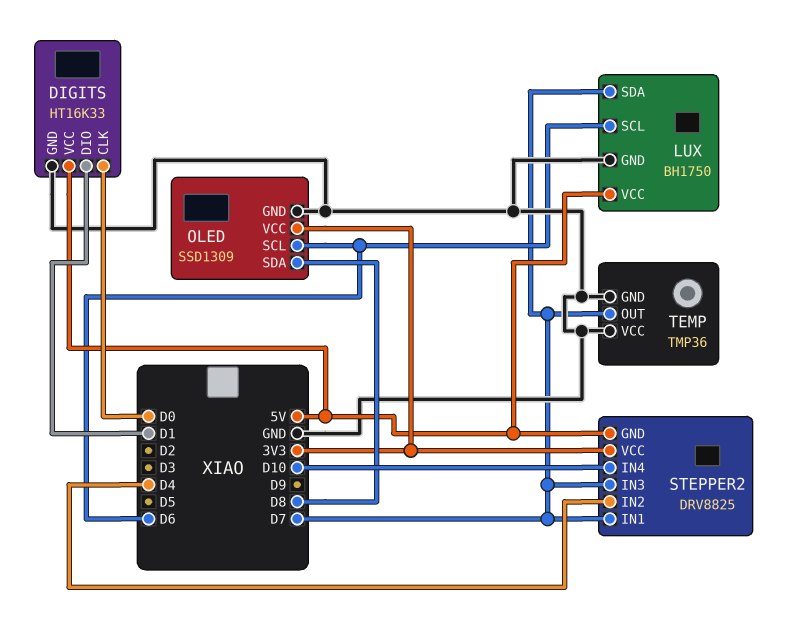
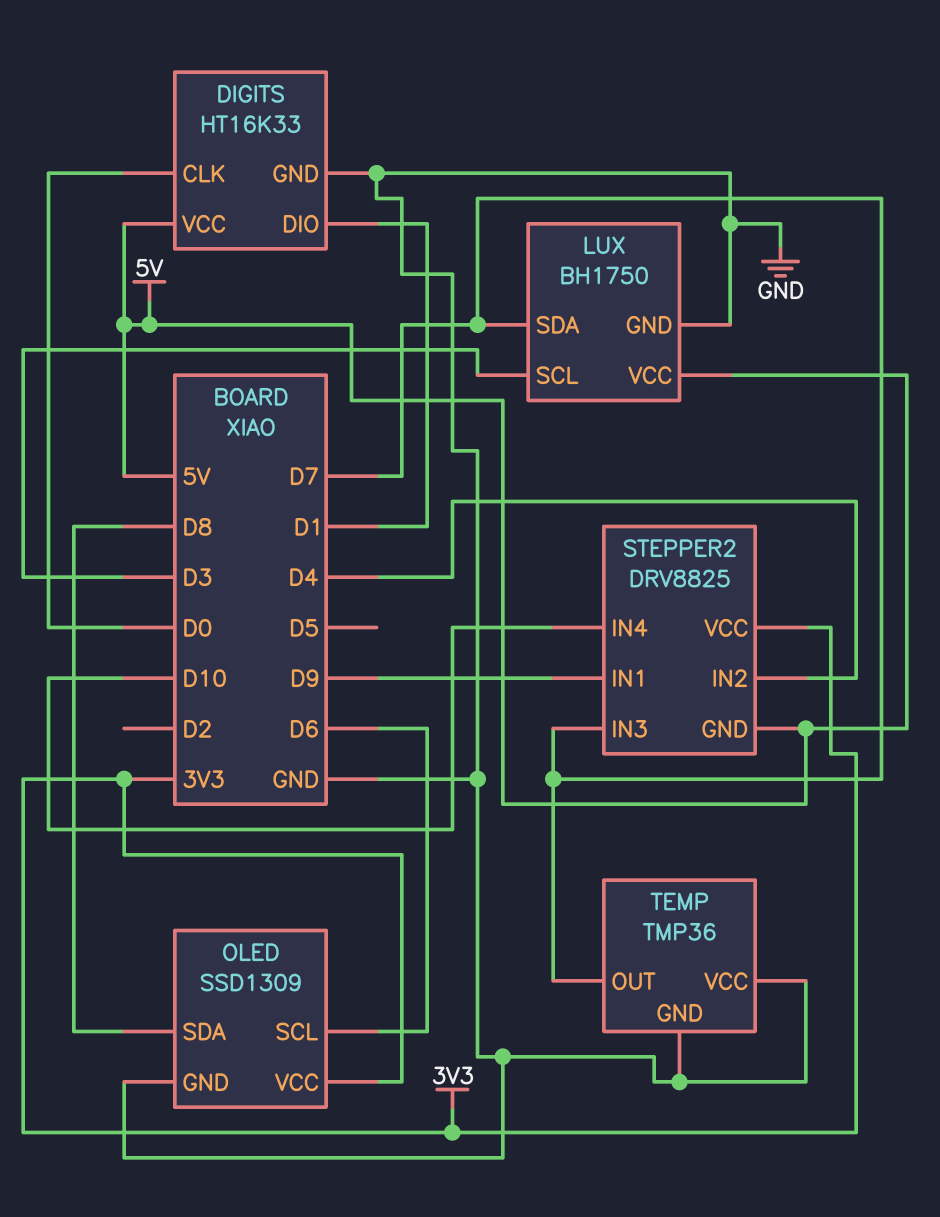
LUX pin SCL: D6 -> D3
STEPPER2 pin IN1: D7 -> D9

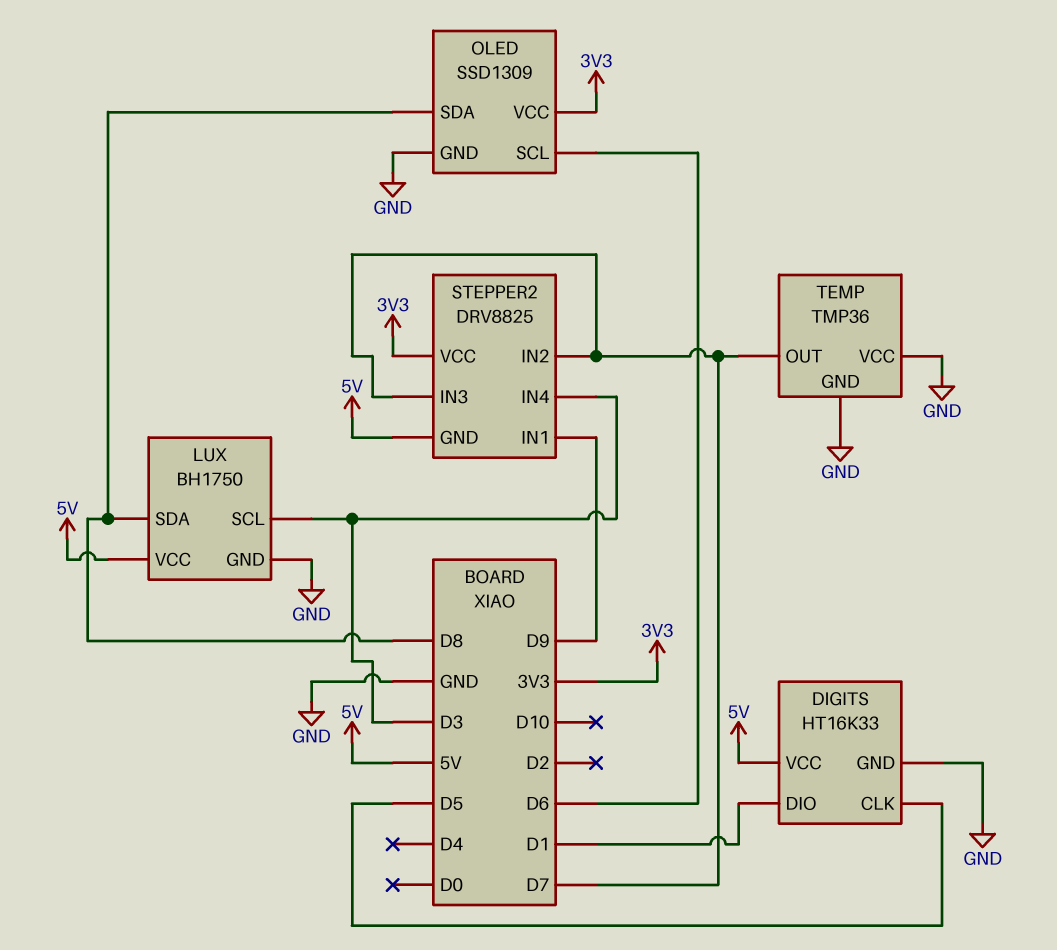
DIGITS pin CLK: D0 -> D5
LUX pin SDA: D7 -> D8
STEPPER2 pin IN2: D4 -> D7
STEPPER2 pin IN4: D10 -> D3

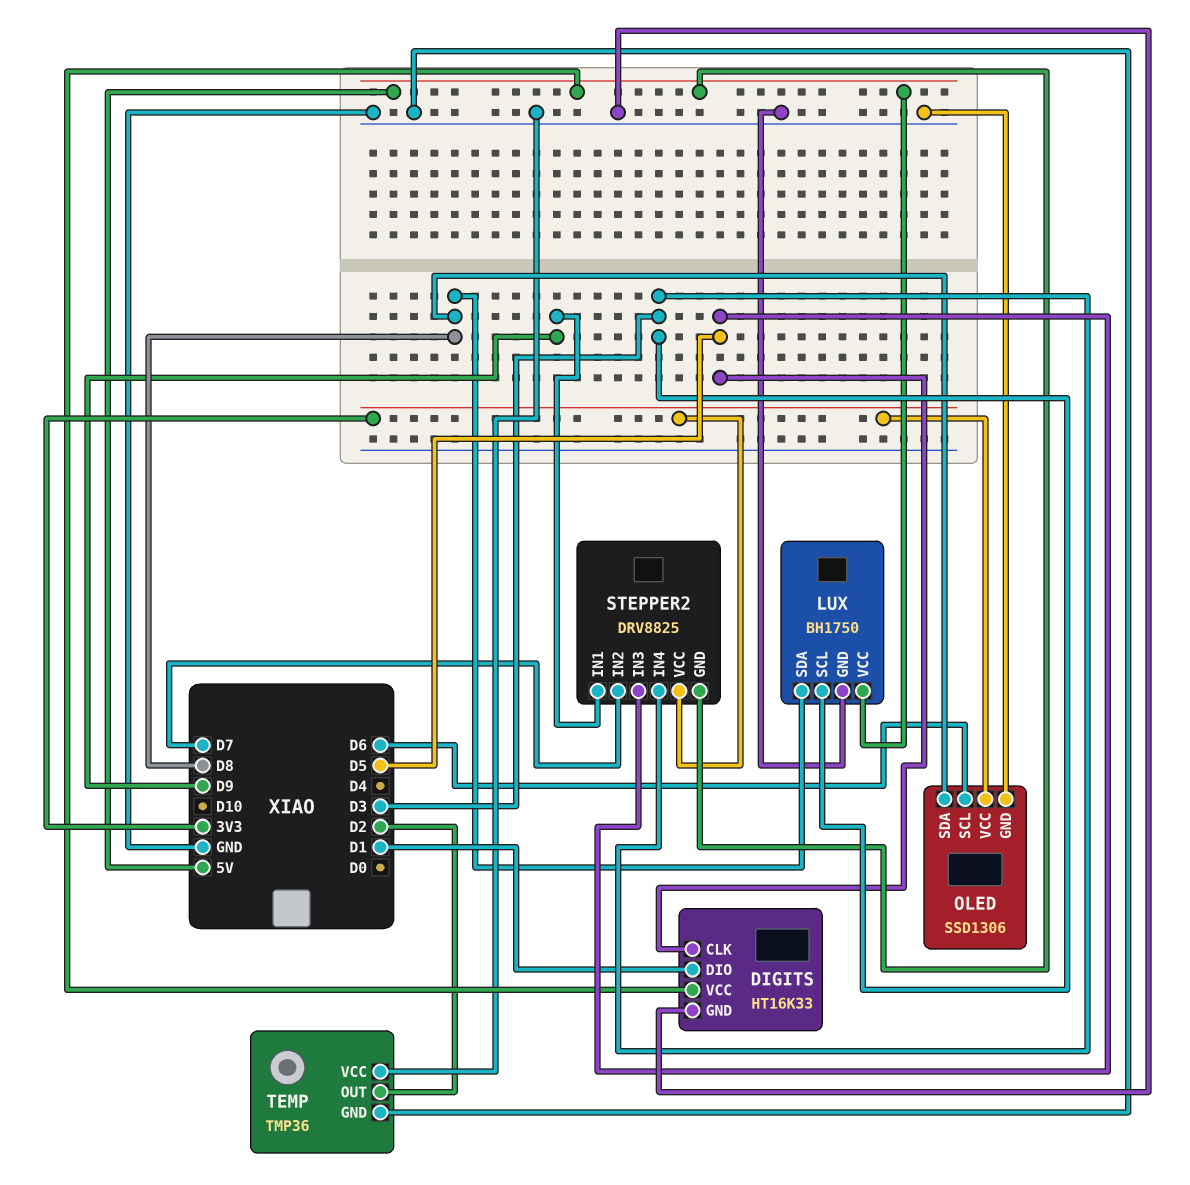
OLED: SSD1309 -> SSD1306
STEPPER2 pin IN3: D7 -> D5
TEMP pin OUT: D7 -> D2

